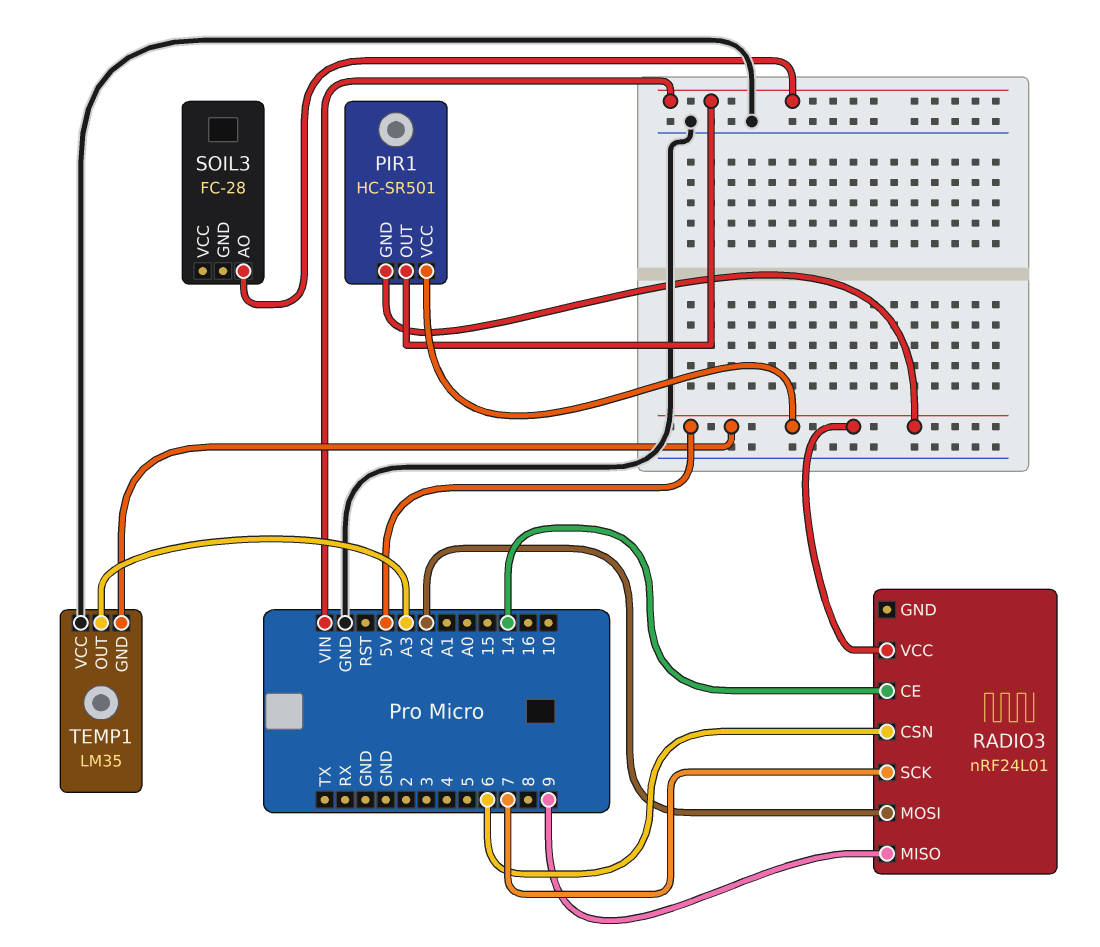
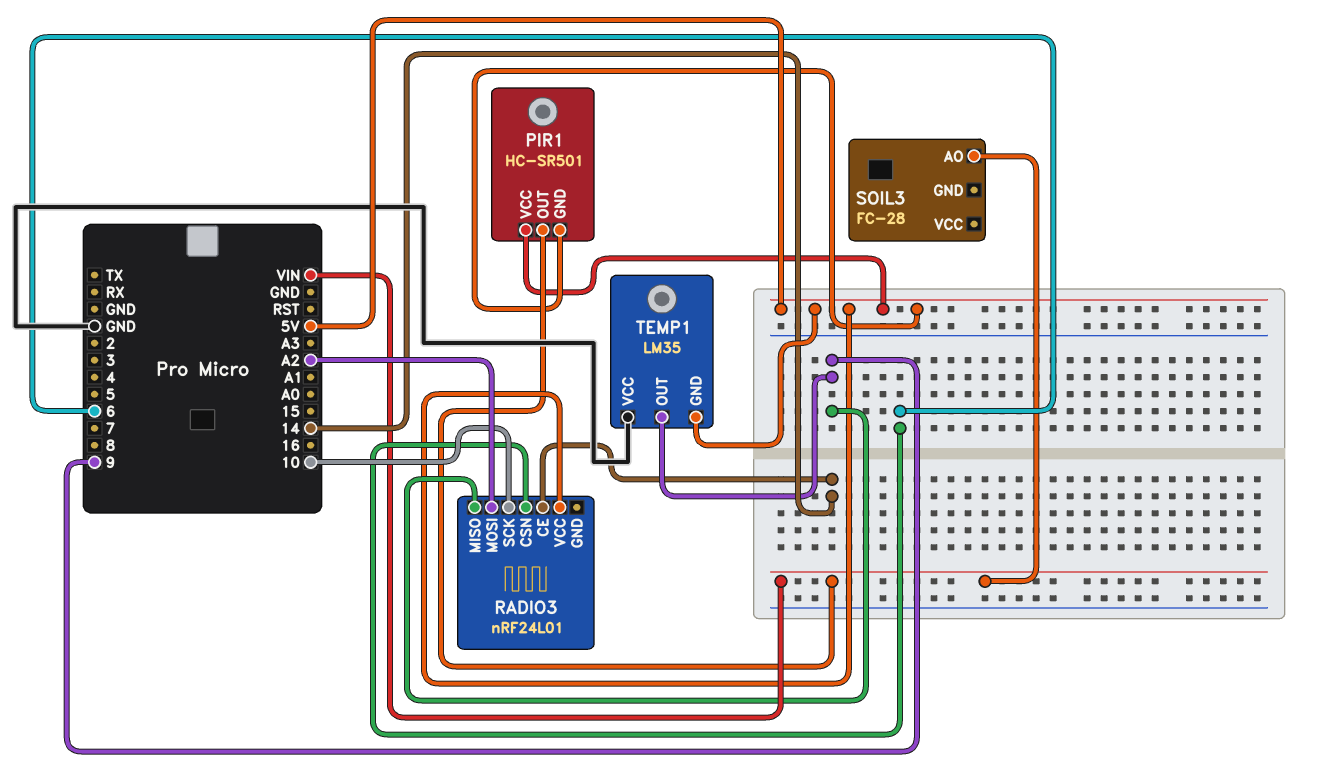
RADIO3 pin SCK: 7 -> 10
TEMP1 pin OUT: A3 -> 9

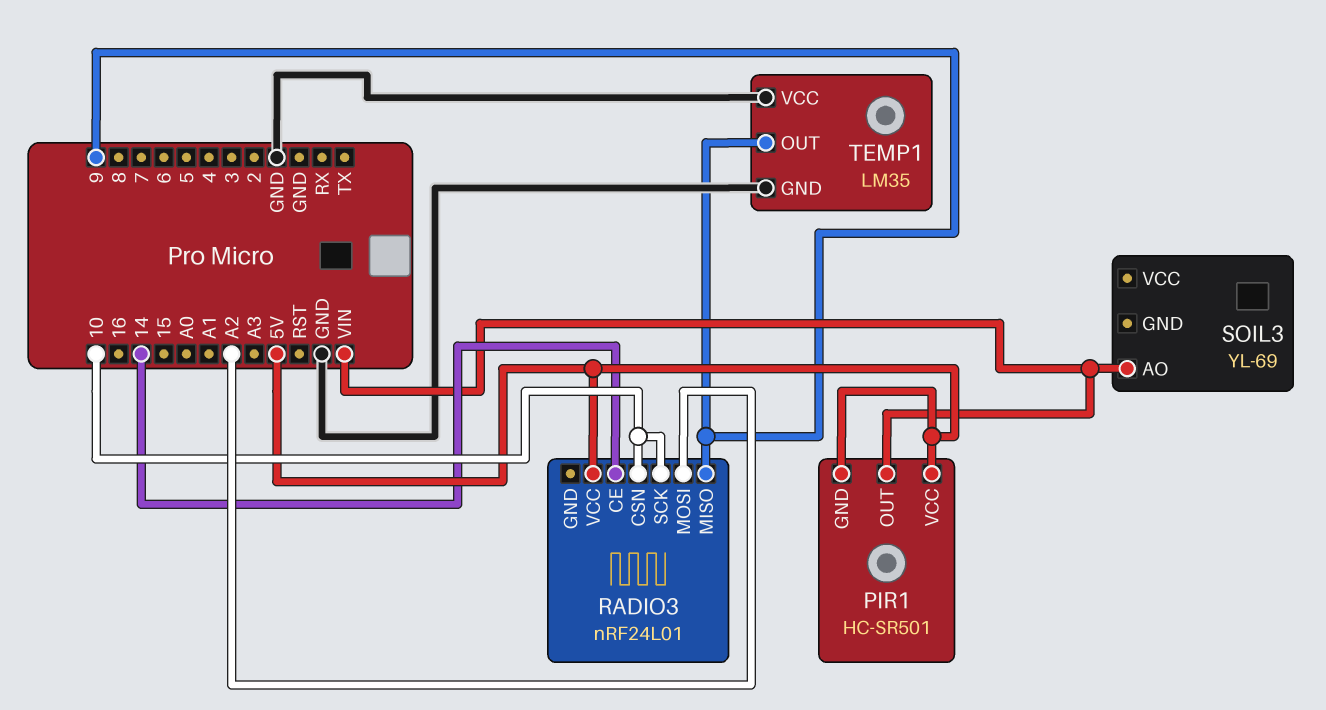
RADIO3 pin CSN: 6 -> 10
SOIL3: FC-28 -> YL-69
TEMP1 pin GND: 5V -> GND

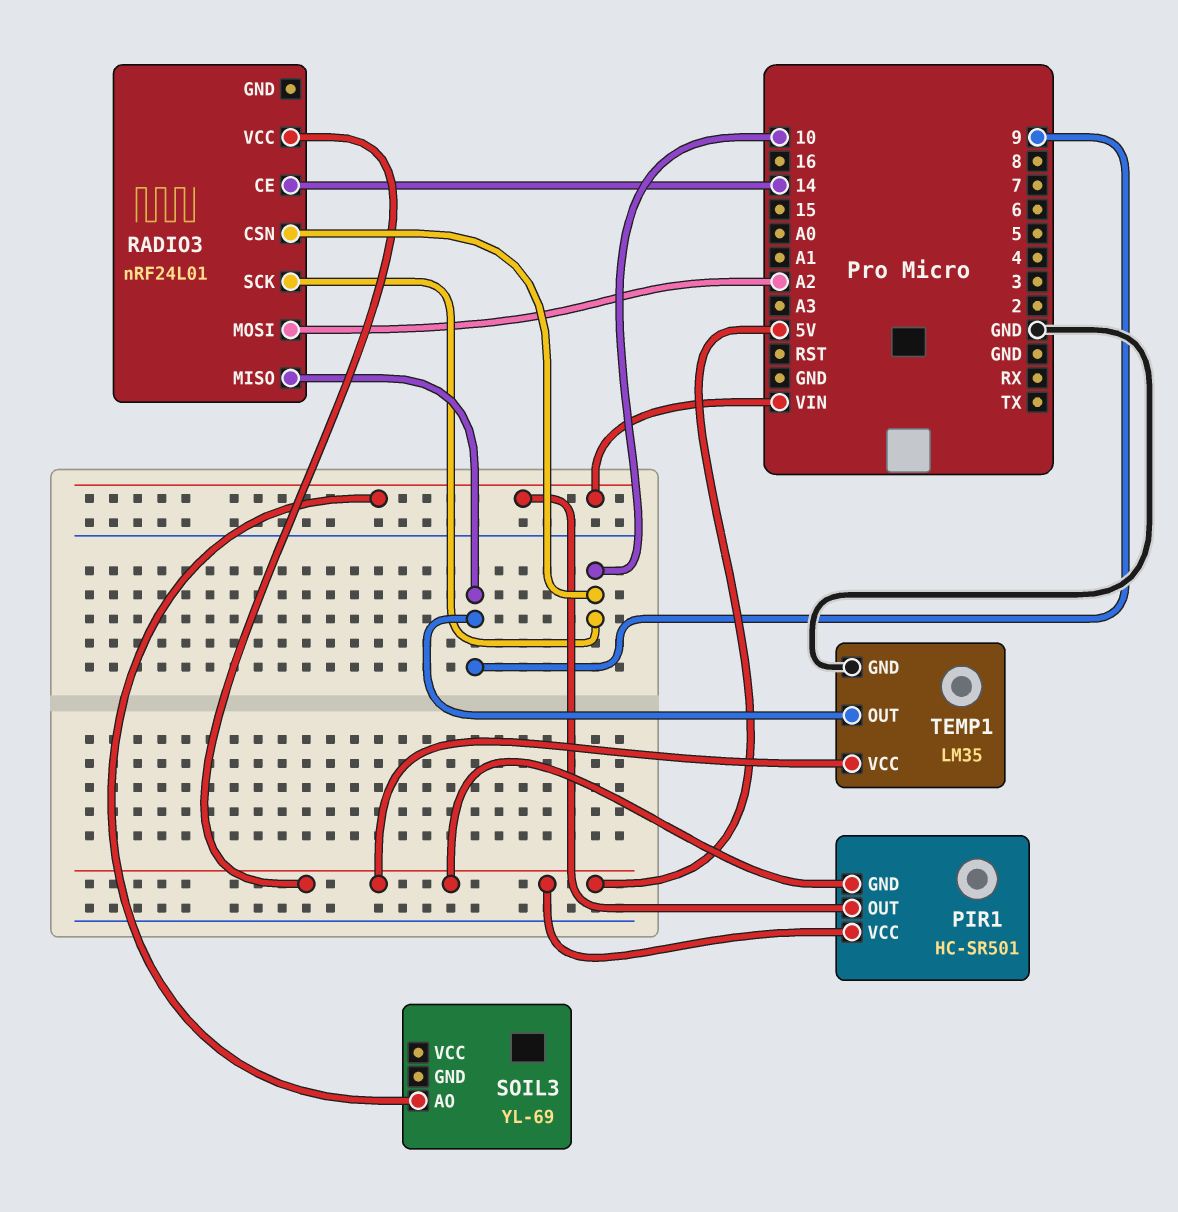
TEMP1 pin VCC: GND -> 5V

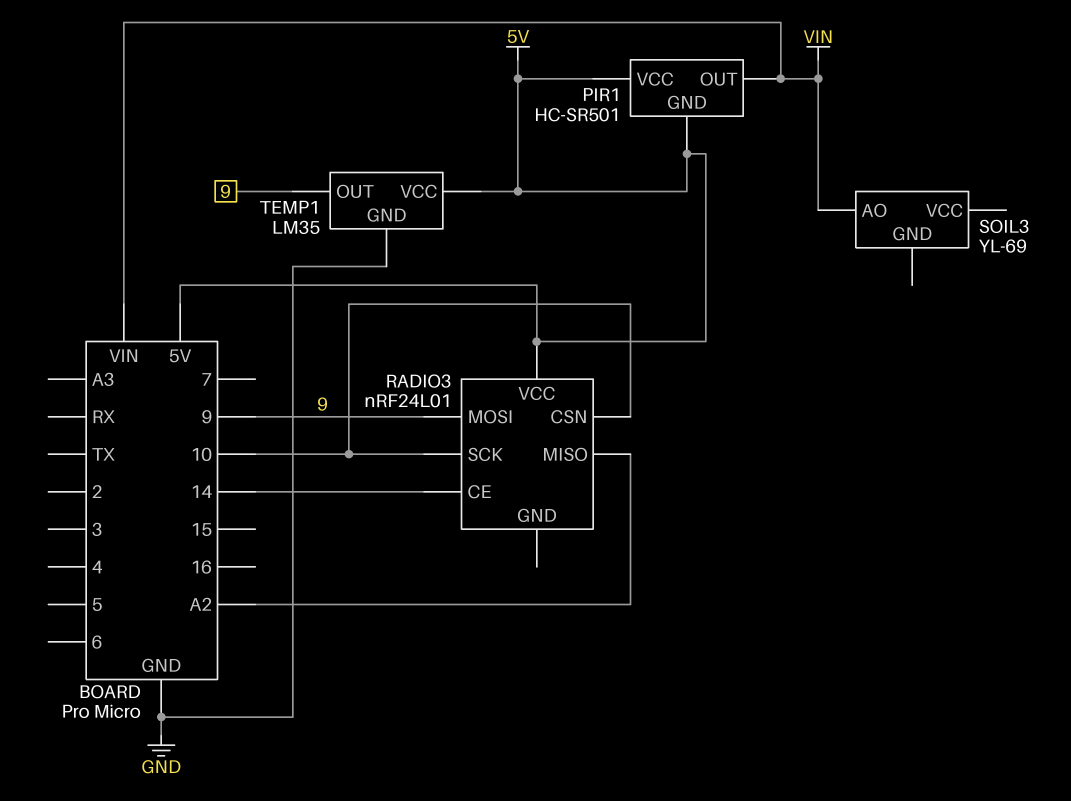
RADIO3 pin MISO: 9 -> A2
RADIO3 pin MOSI: A2 -> 9

